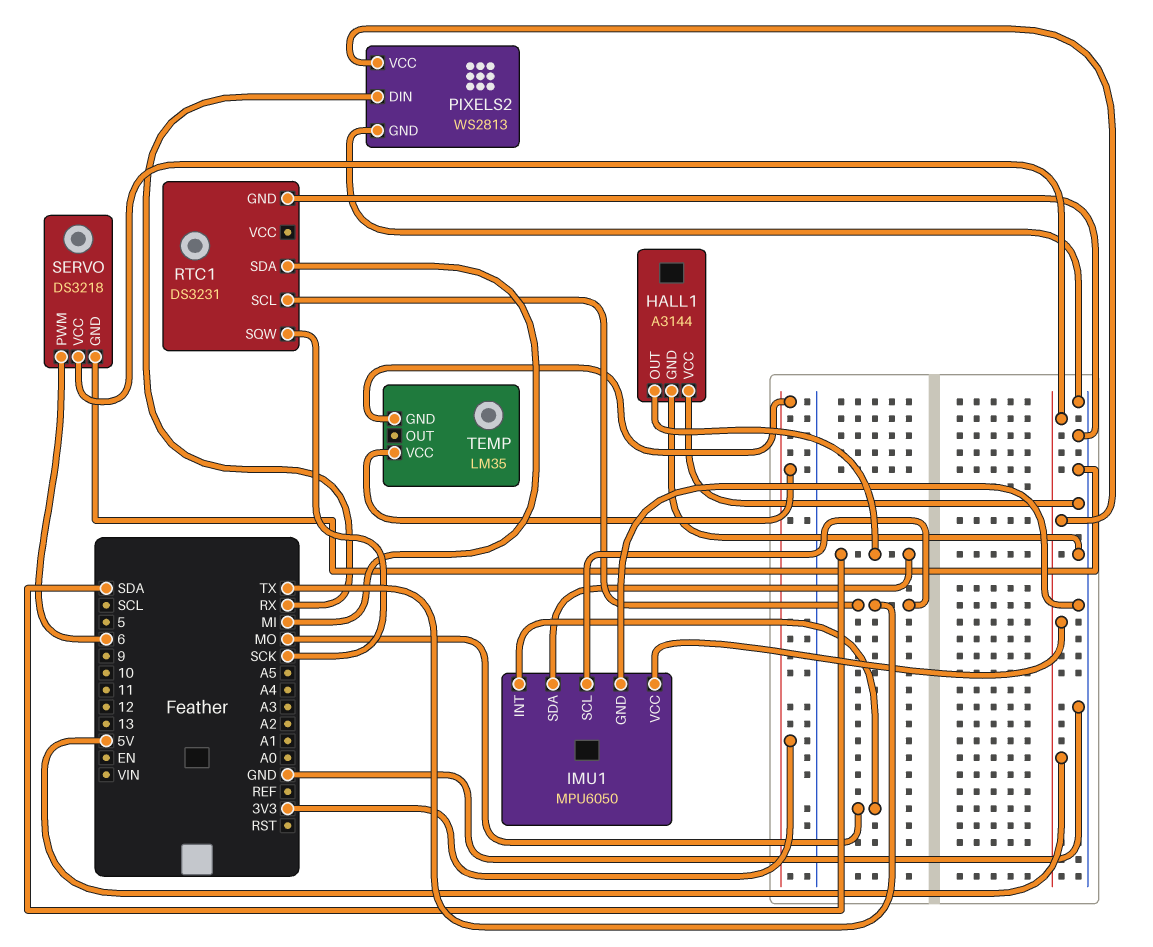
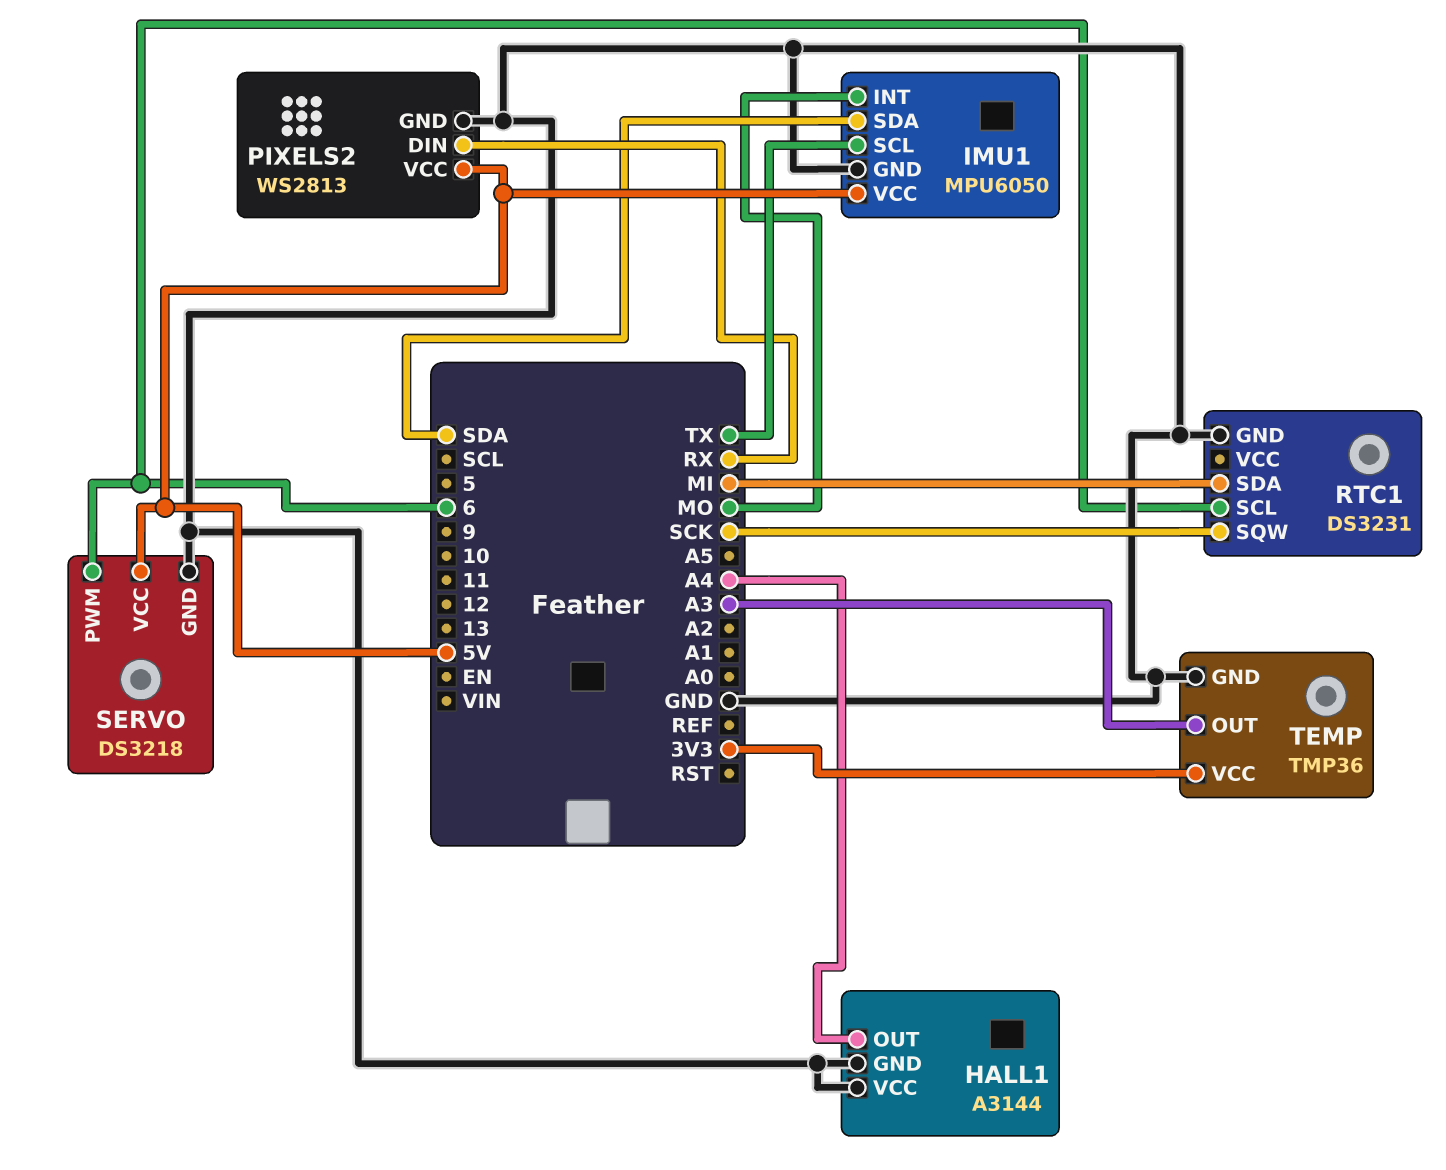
HALL1 pin OUT: SDA -> A4
RTC1 pin SCL: TX -> 6
TEMP: LM35 -> TMP36
TEMP pin GND: 3V3 -> GND
TEMP pin OUT: none -> A3

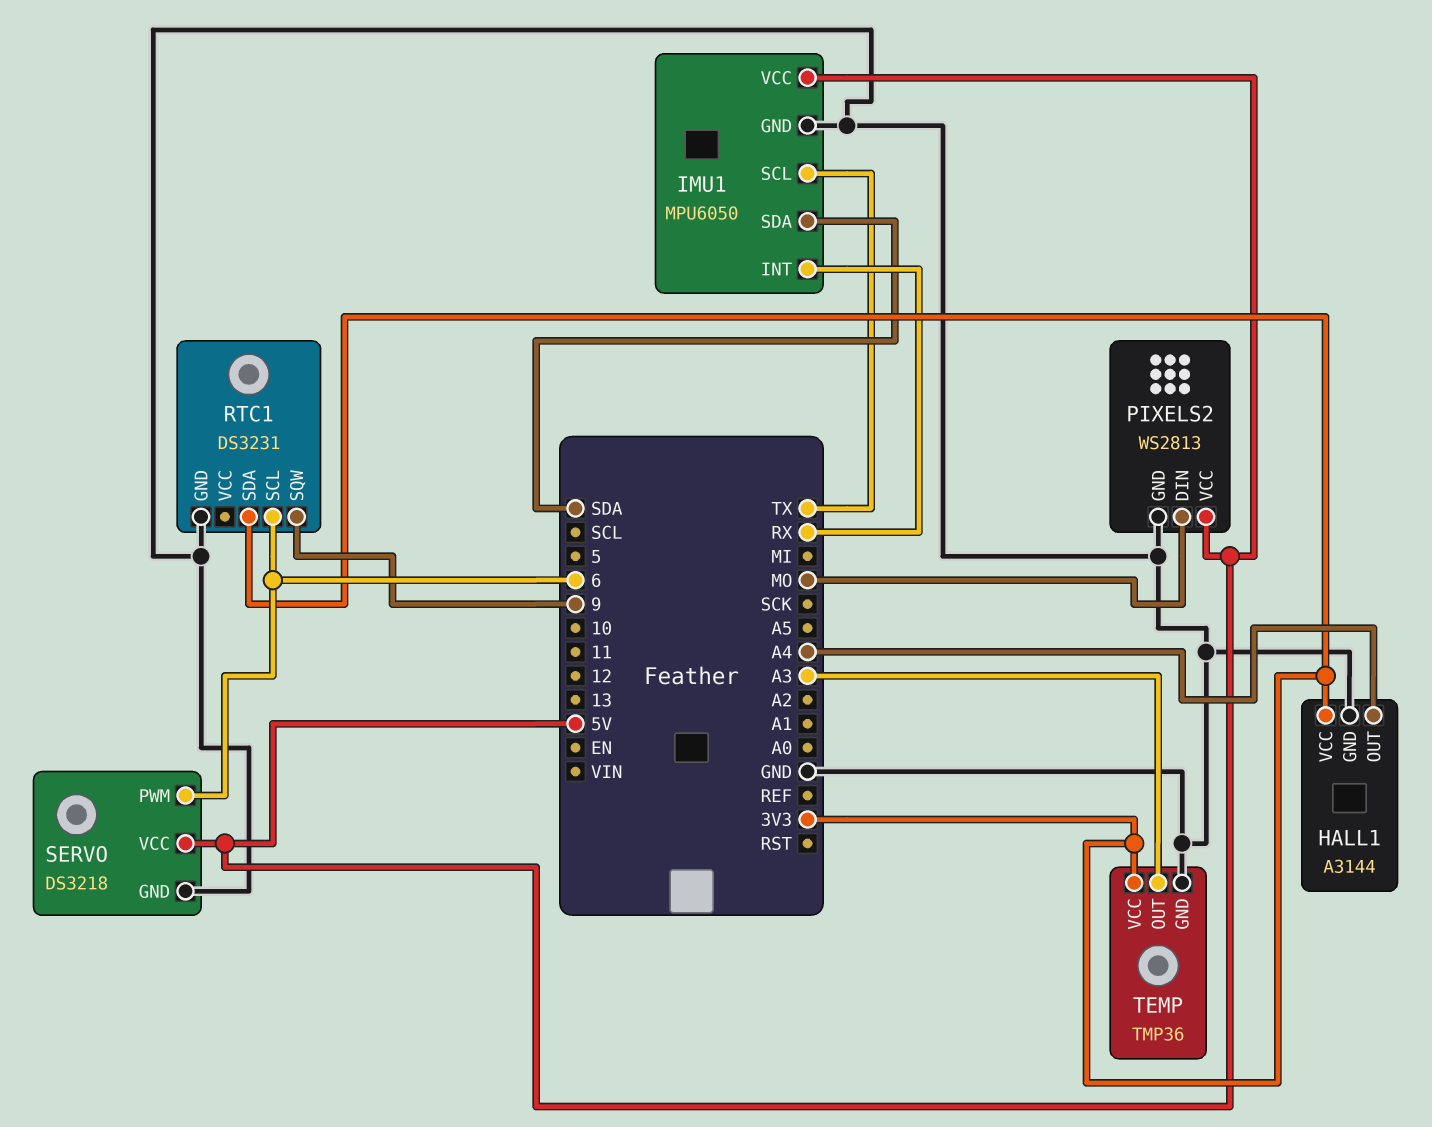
HALL1 pin VCC: GND -> 3V3
IMU1 pin INT: MO -> RX
PIXELS2 pin DIN: RX -> MO
RTC1 pin SDA: MI -> 3V3
RTC1 pin SQW: SCK -> 9

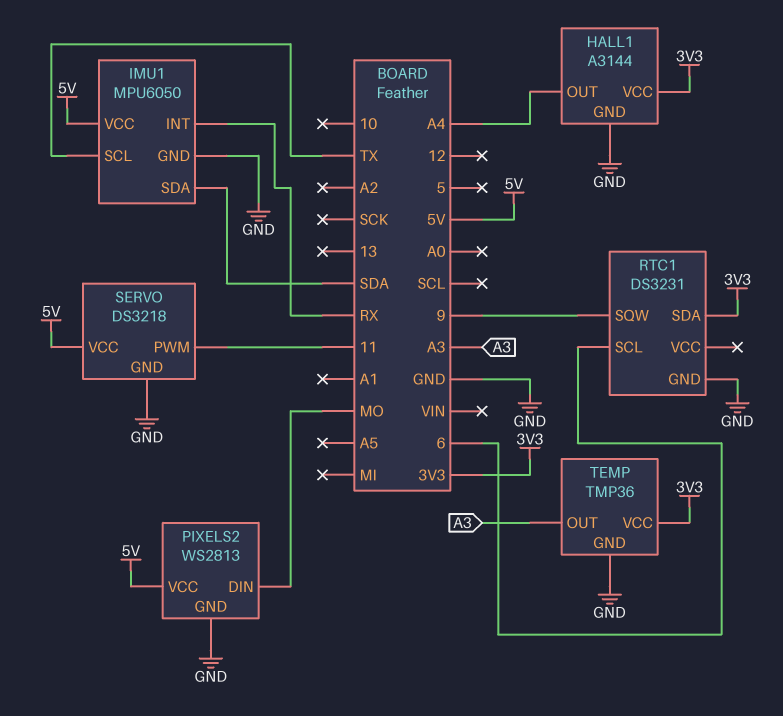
SERVO pin PWM: 6 -> 11

